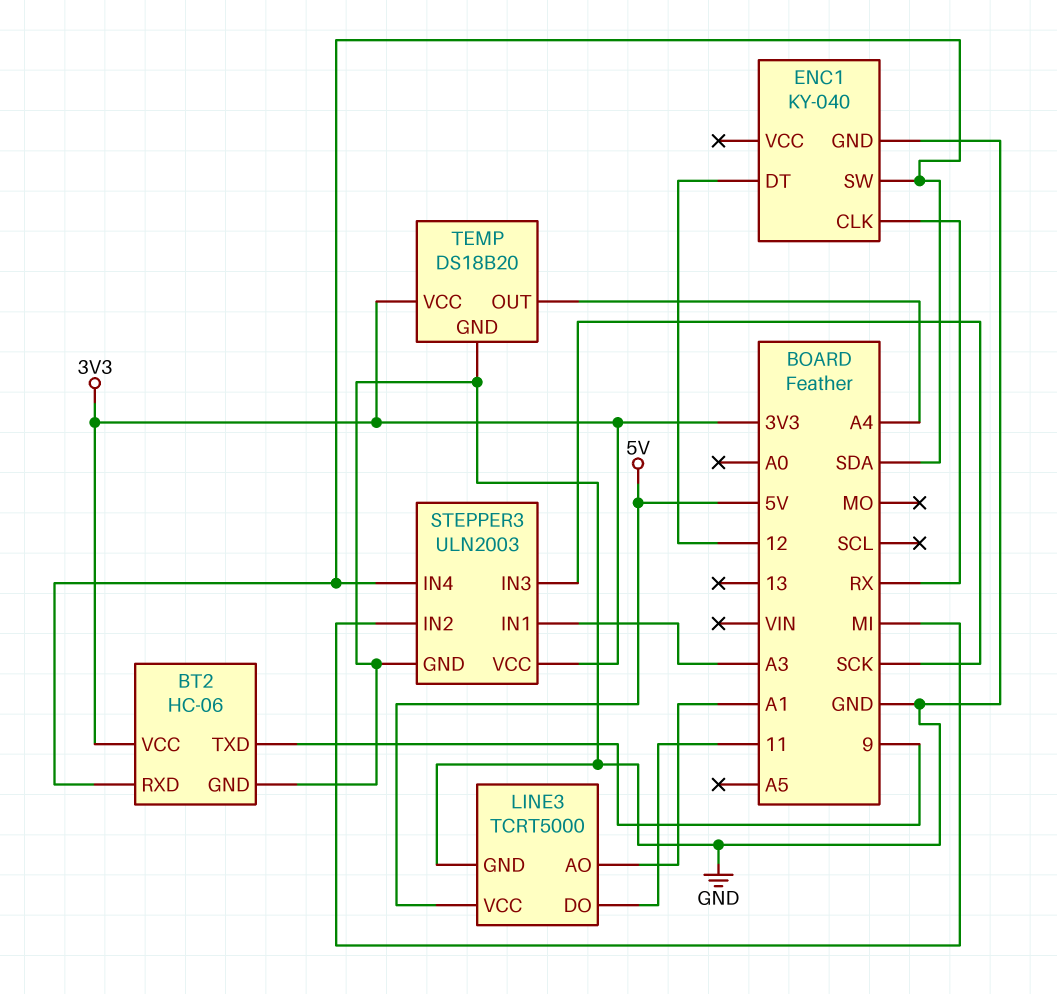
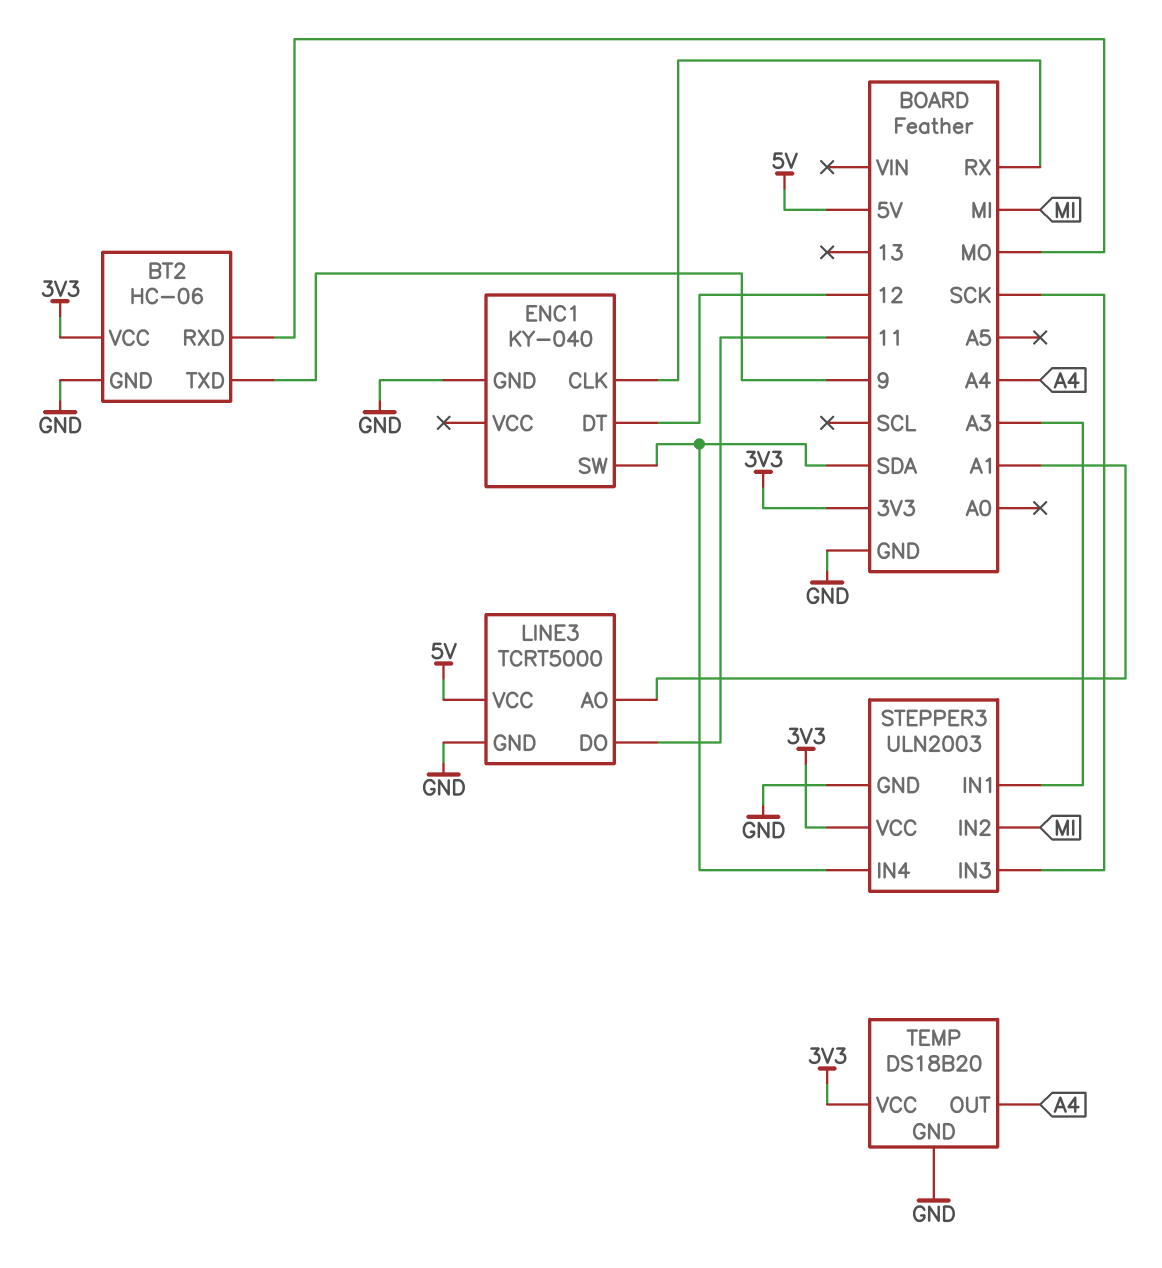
BT2 pin RXD: SDA -> MO

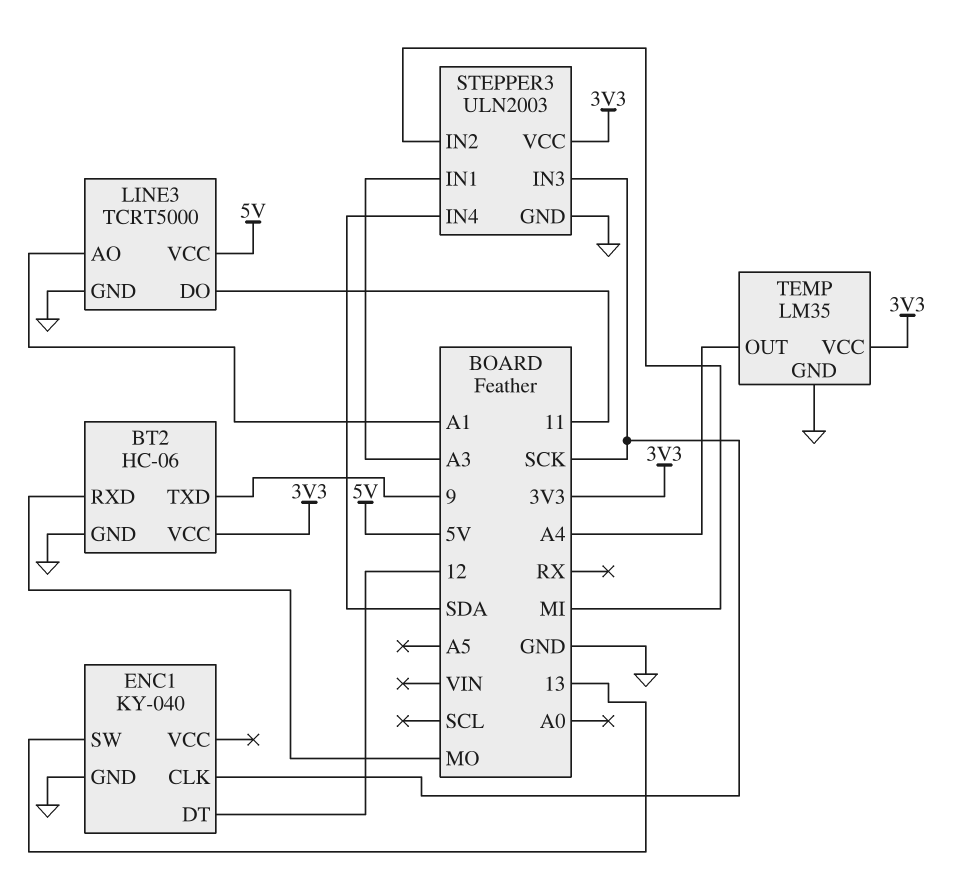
ENC1 pin CLK: RX -> SCK
ENC1 pin SW: SDA -> 13
TEMP: DS18B20 -> LM35

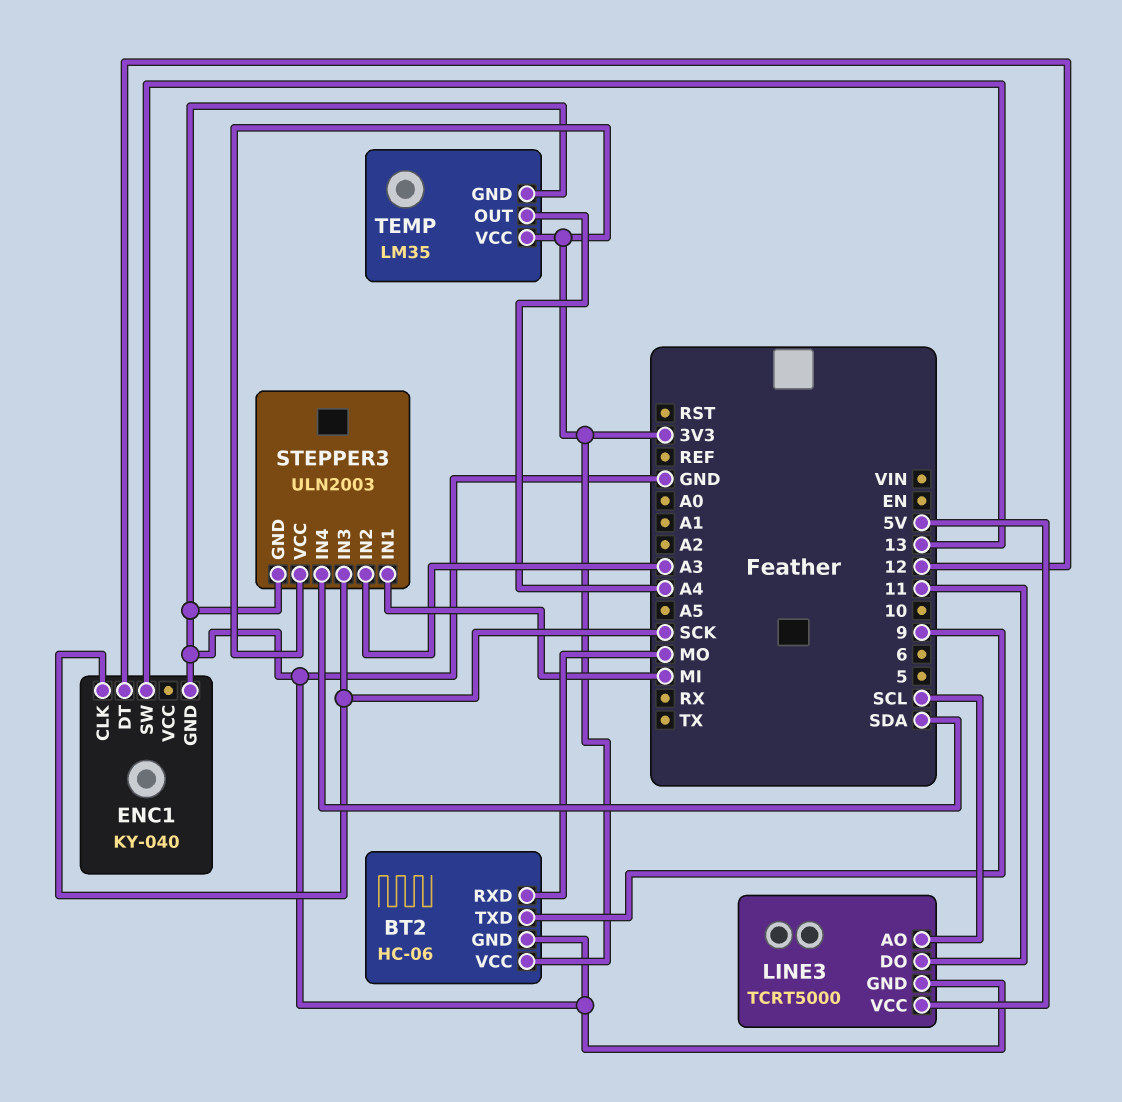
LINE3 pin AO: A1 -> SCL
STEPPER3 pin IN1: A3 -> MI
STEPPER3 pin IN2: MI -> A3

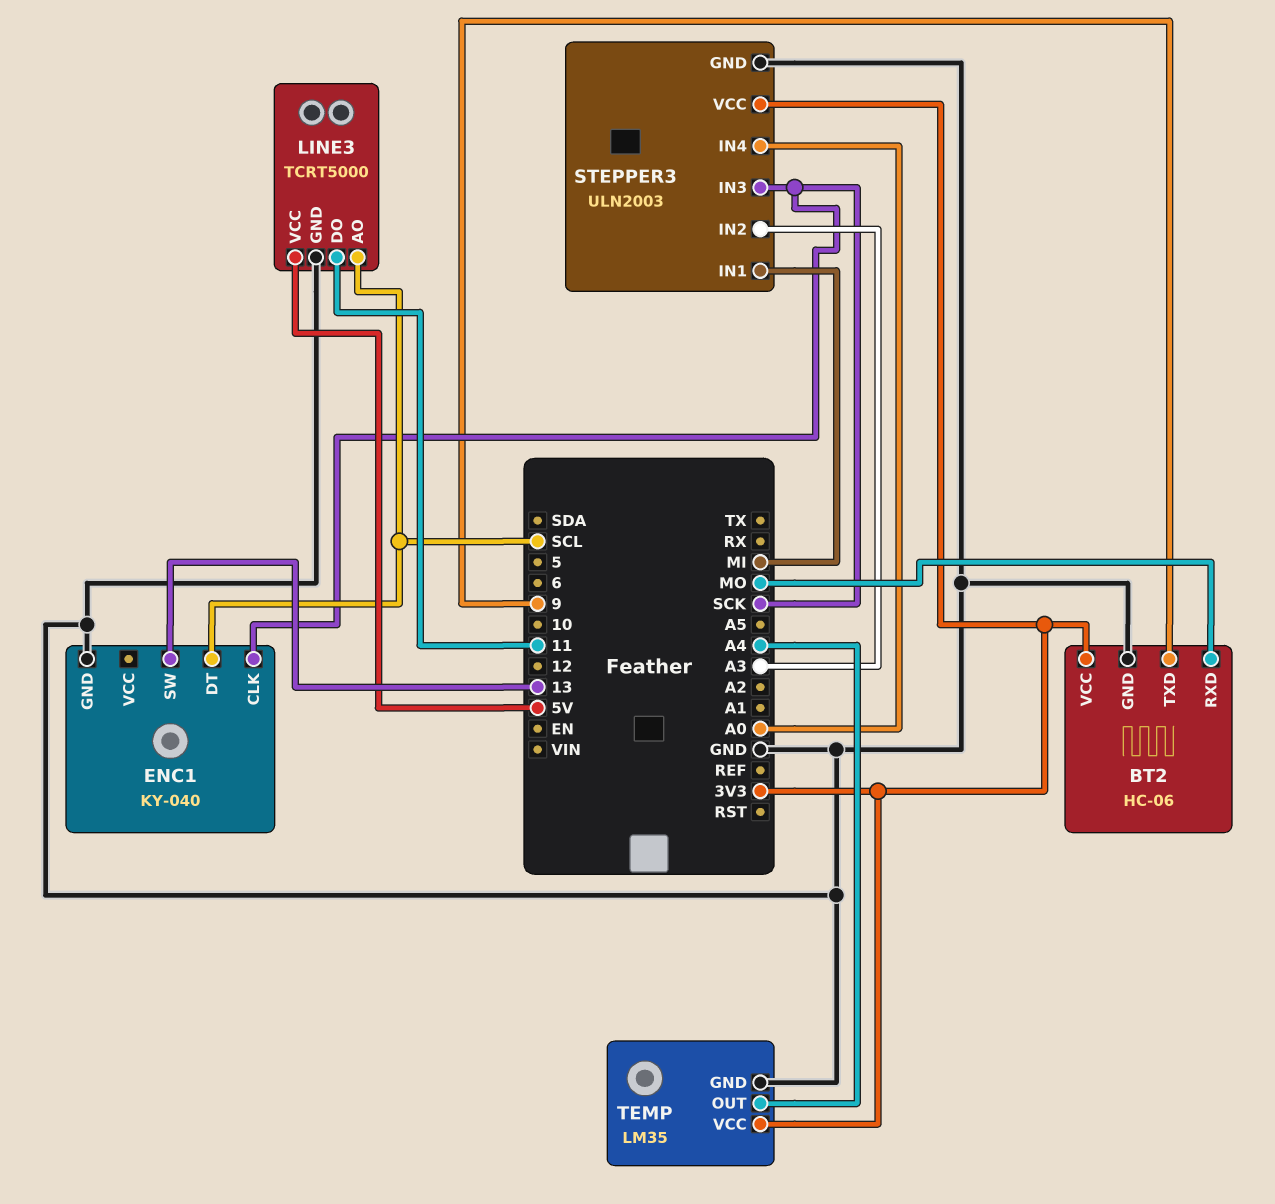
ENC1 pin DT: 12 -> SCL
STEPPER3 pin IN4: SDA -> A0

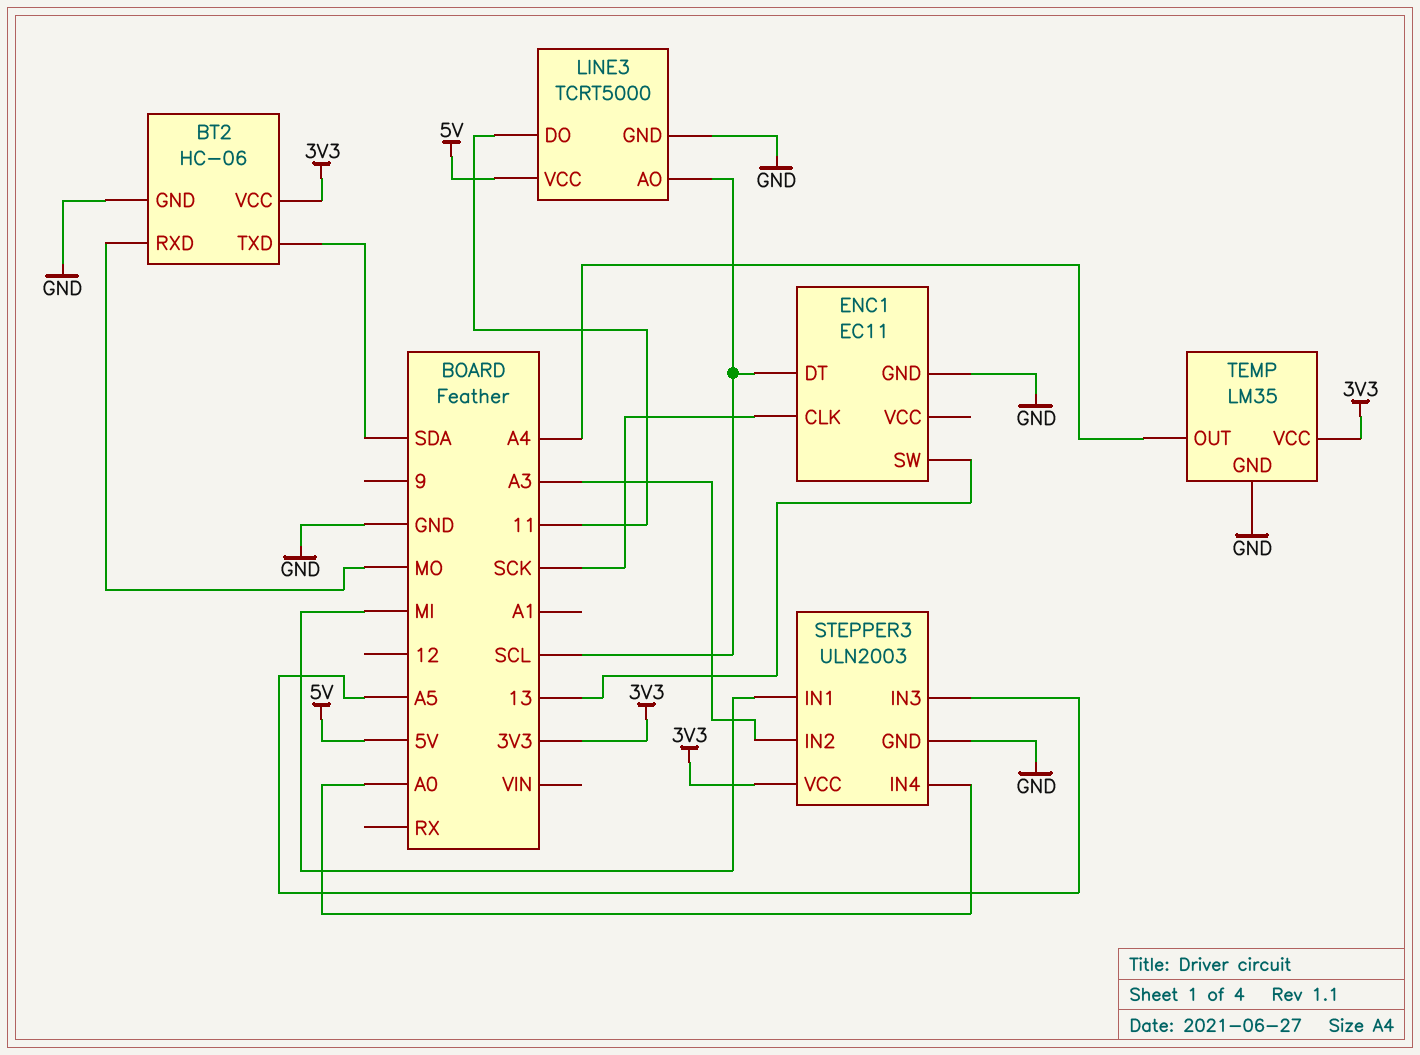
BT2 pin TXD: 9 -> SDA
ENC1: KY-040 -> EC11
STEPPER3 pin IN3: SCK -> A5

